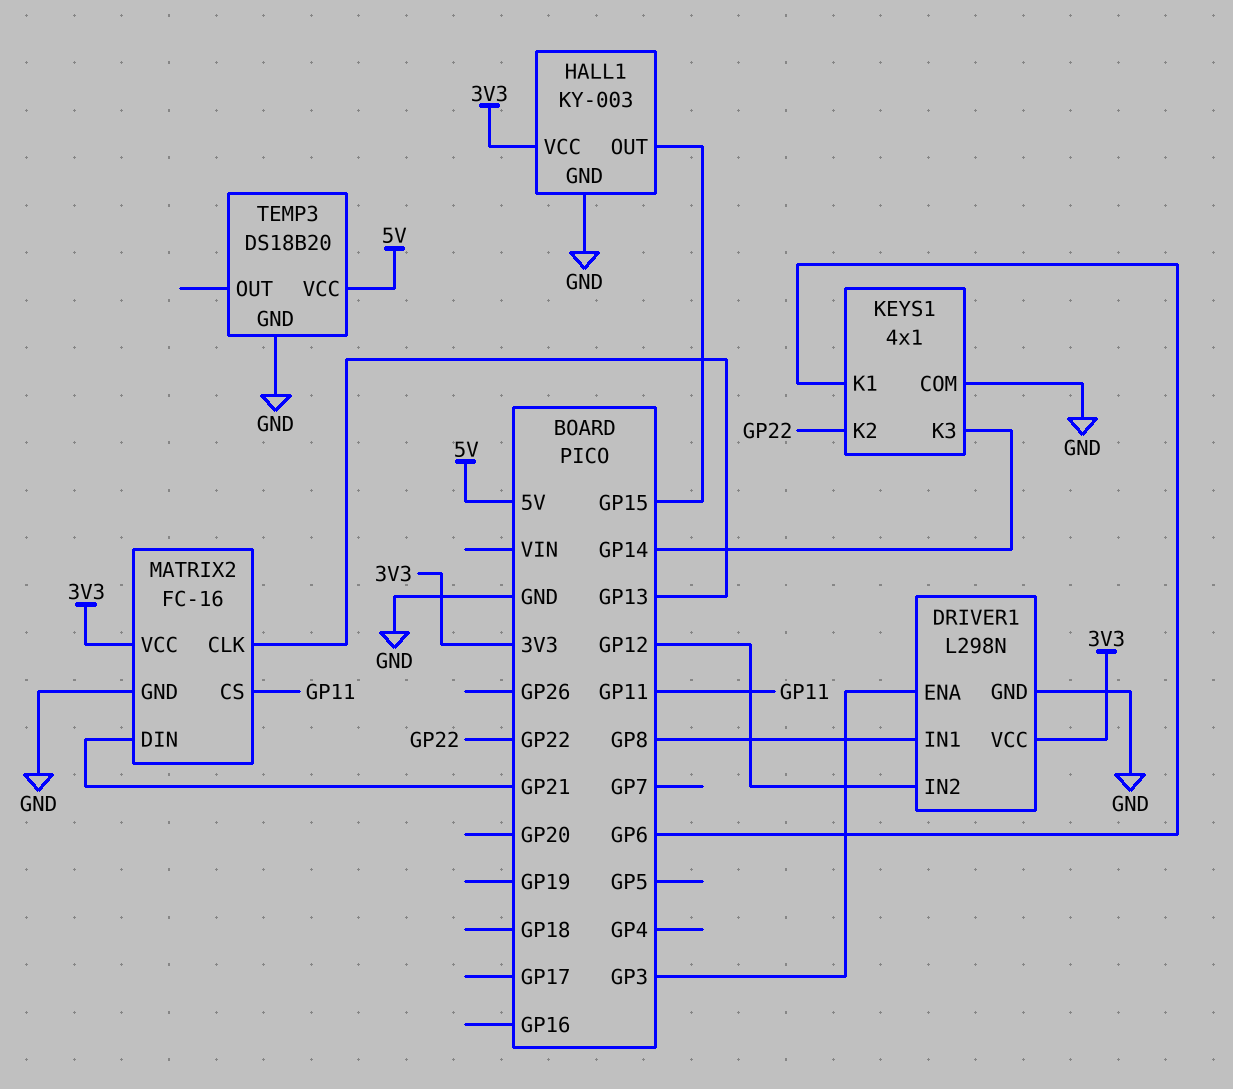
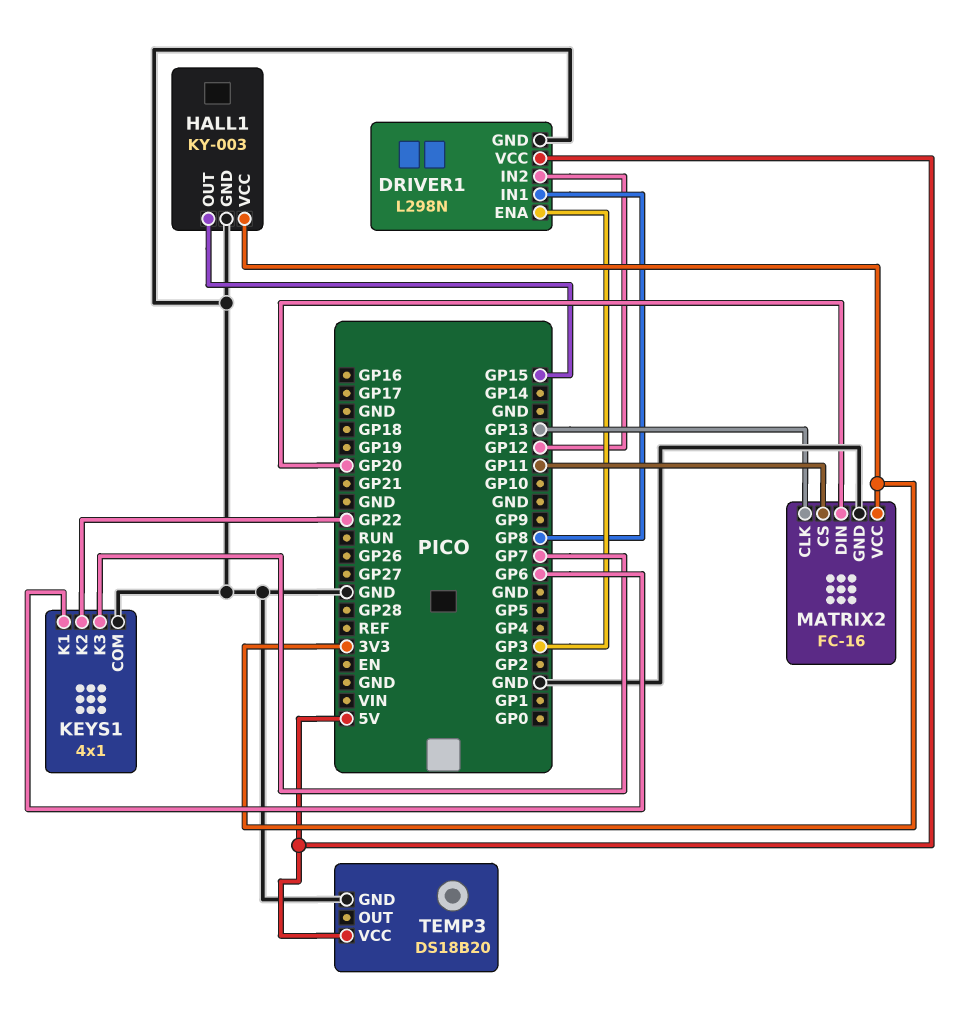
DRIVER1 pin VCC: 3V3 -> 5V
KEYS1 pin K3: GP14 -> GP7
MATRIX2 pin DIN: GP21 -> GP20

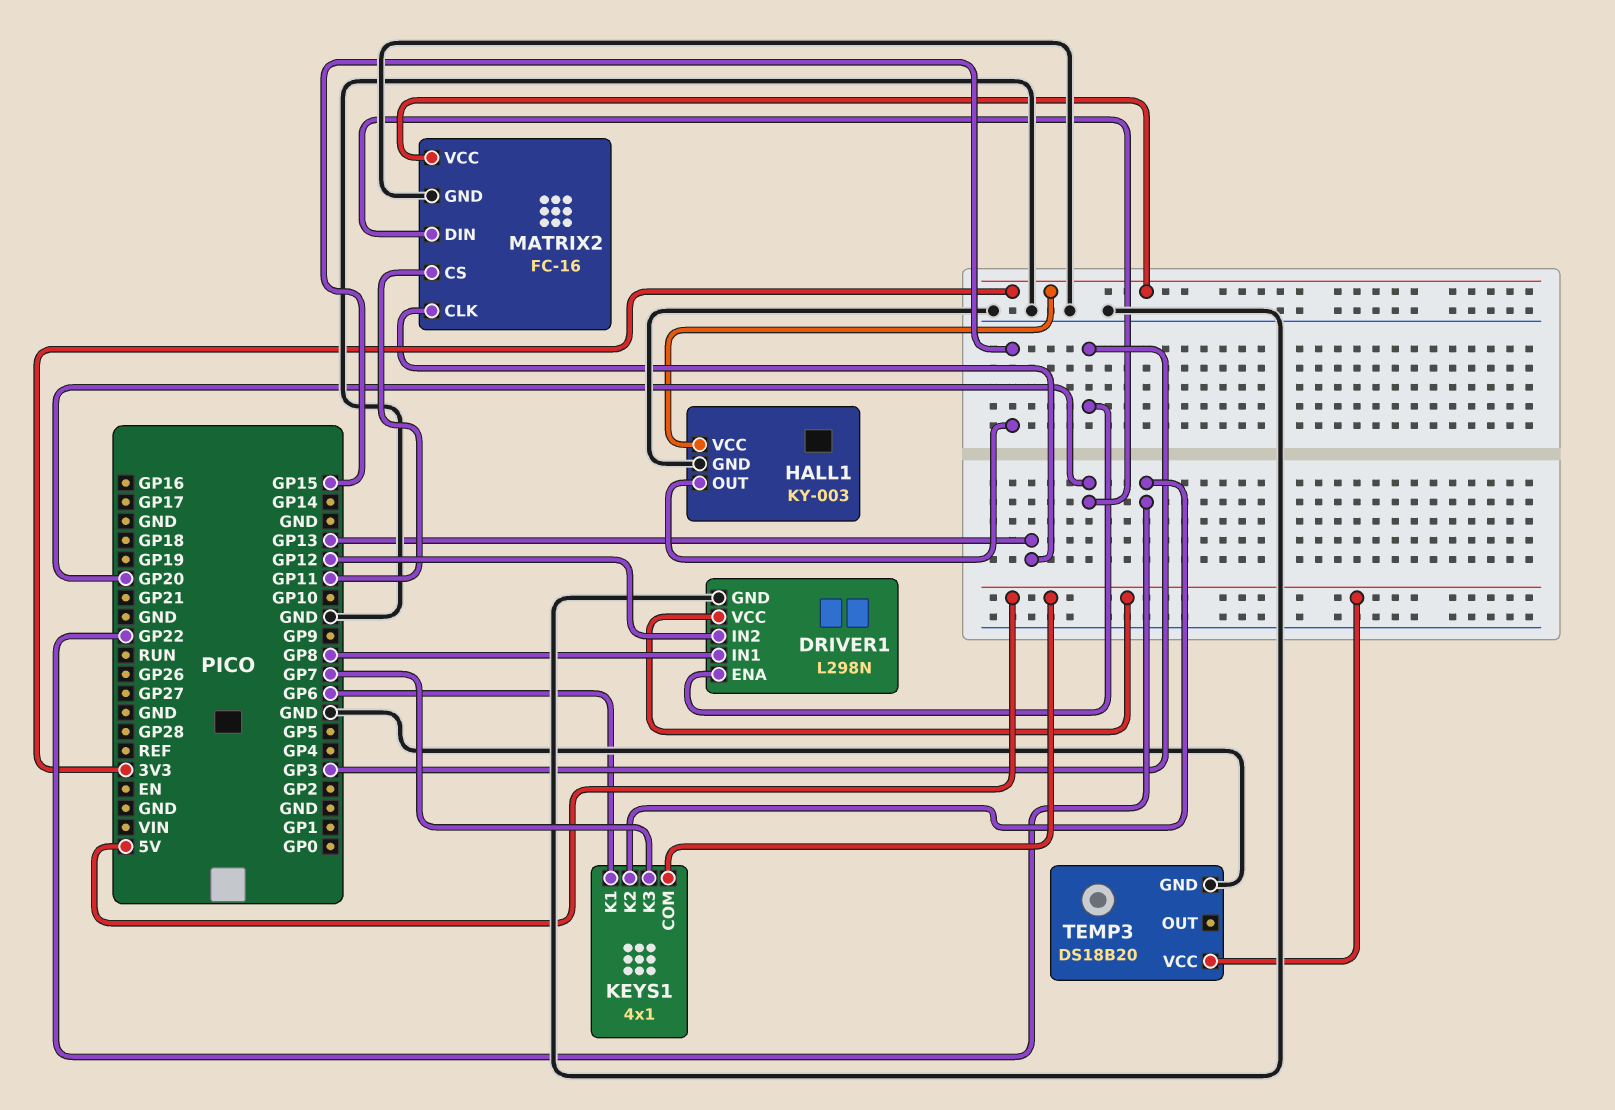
KEYS1 pin COM: GND -> 5V

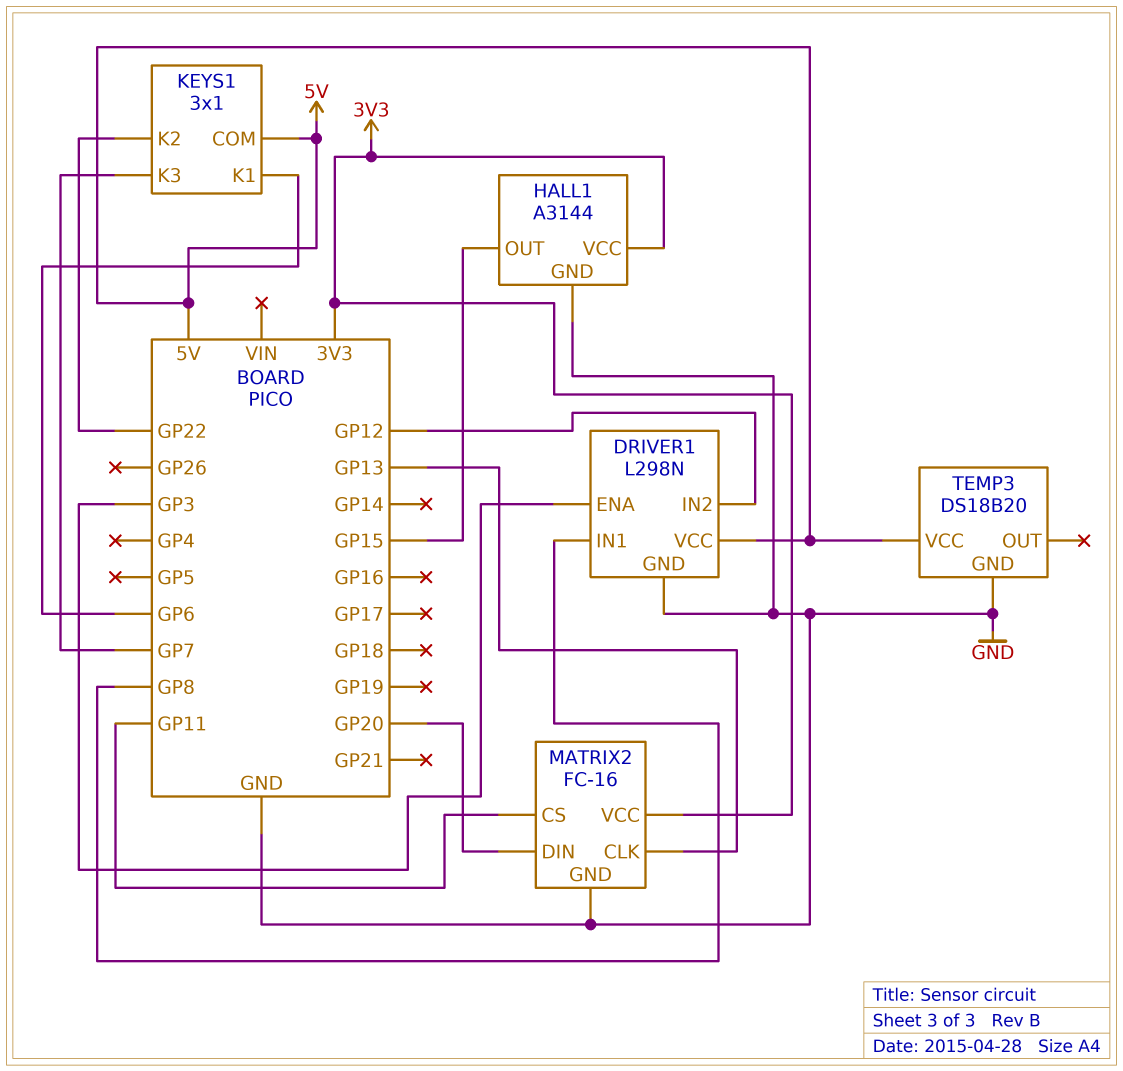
HALL1: KY-003 -> A3144
KEYS1: 4x1 -> 3x1

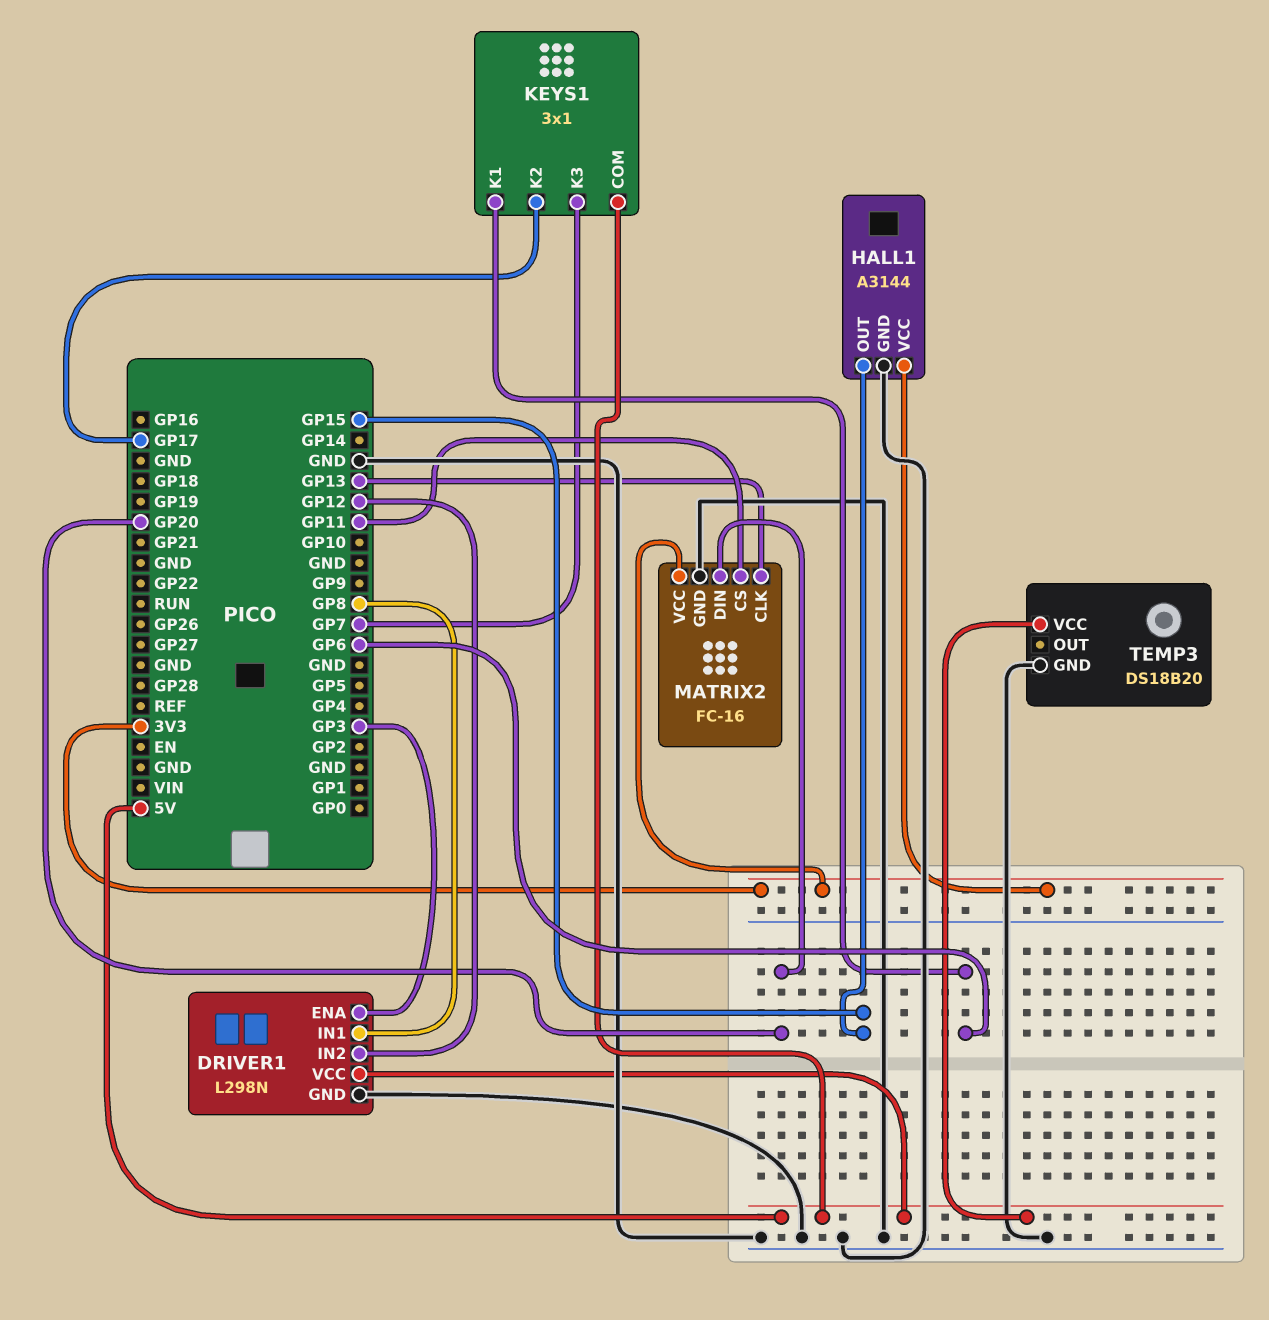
KEYS1 pin K2: GP22 -> GP17

